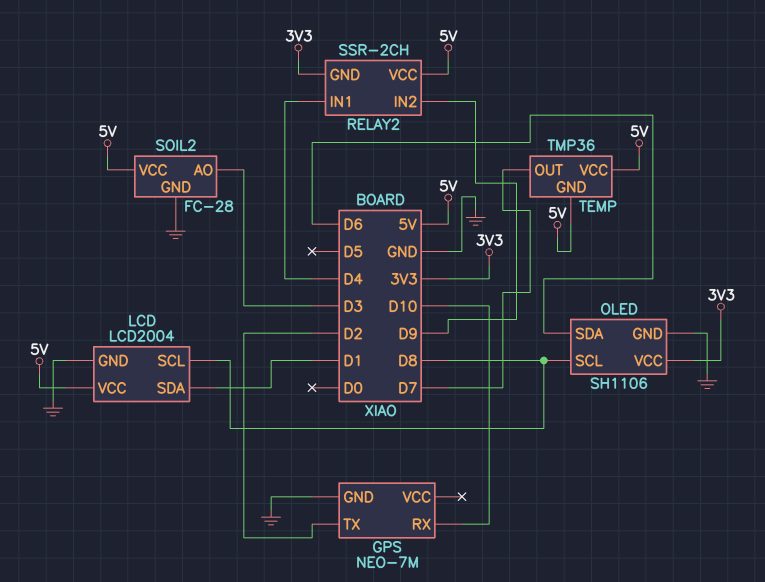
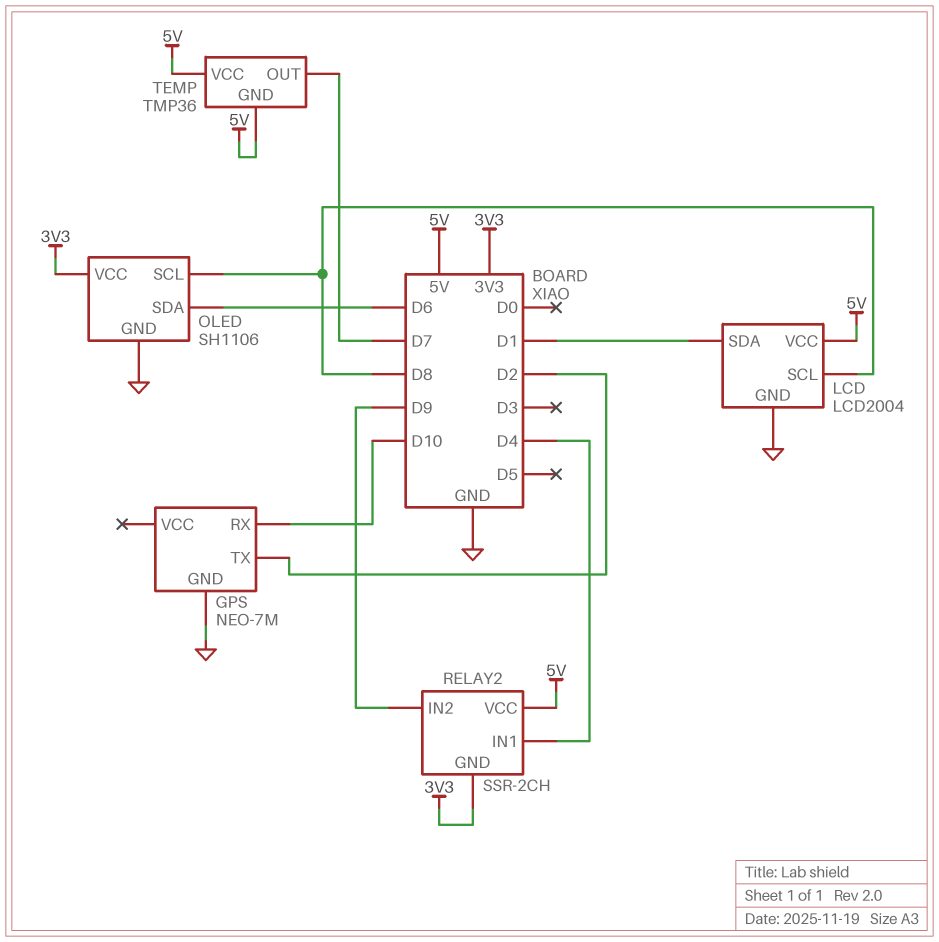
SOIL2: FC-28 -> none
SOIL2 pin AO: D3 -> none
SOIL2 pin GND: GND -> none
SOIL2 pin VCC: 5V -> none

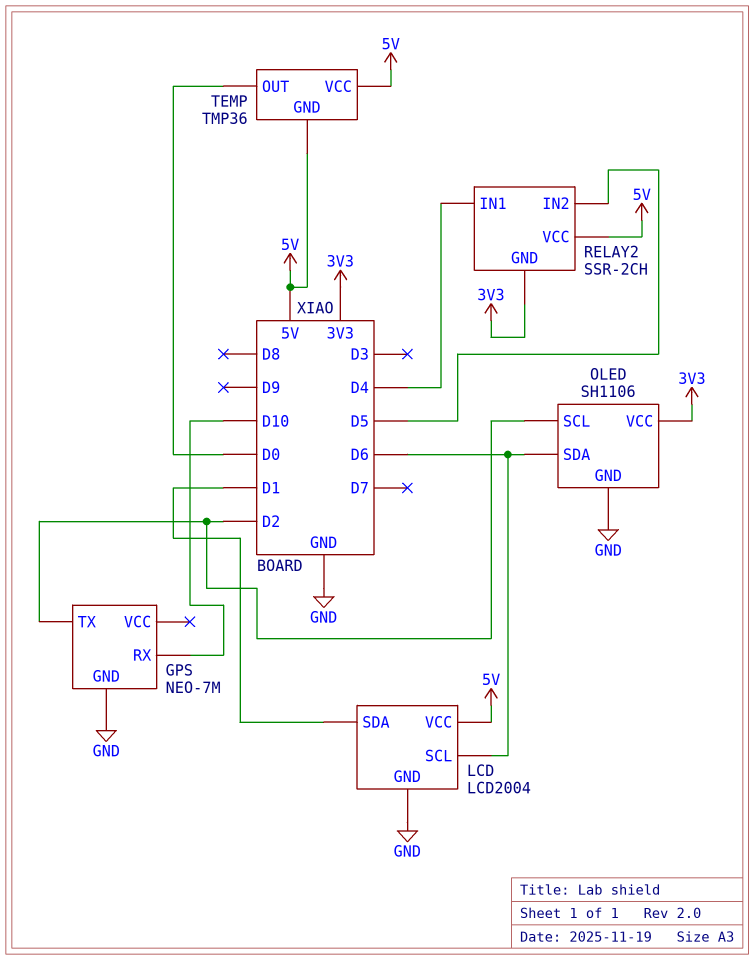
LCD pin SCL: D8 -> D6
OLED pin SCL: D8 -> D2
RELAY2 pin IN2: D9 -> D5
TEMP pin OUT: D7 -> D0

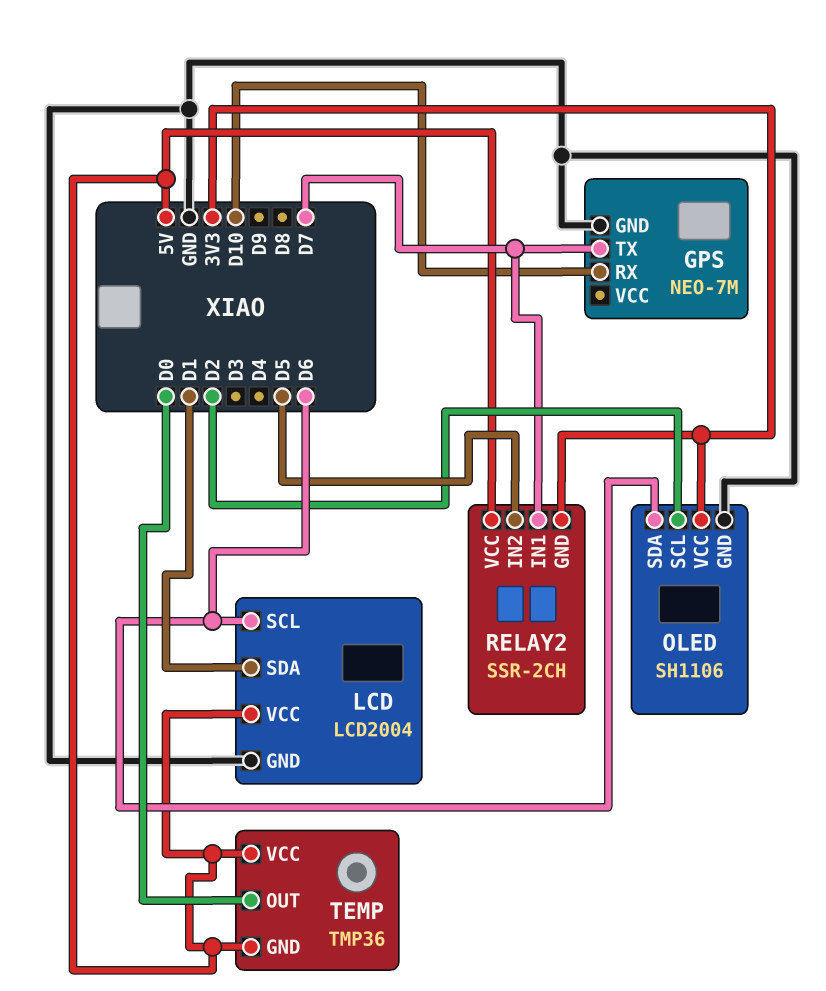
GPS pin TX: D2 -> D7
RELAY2 pin IN1: D4 -> D7

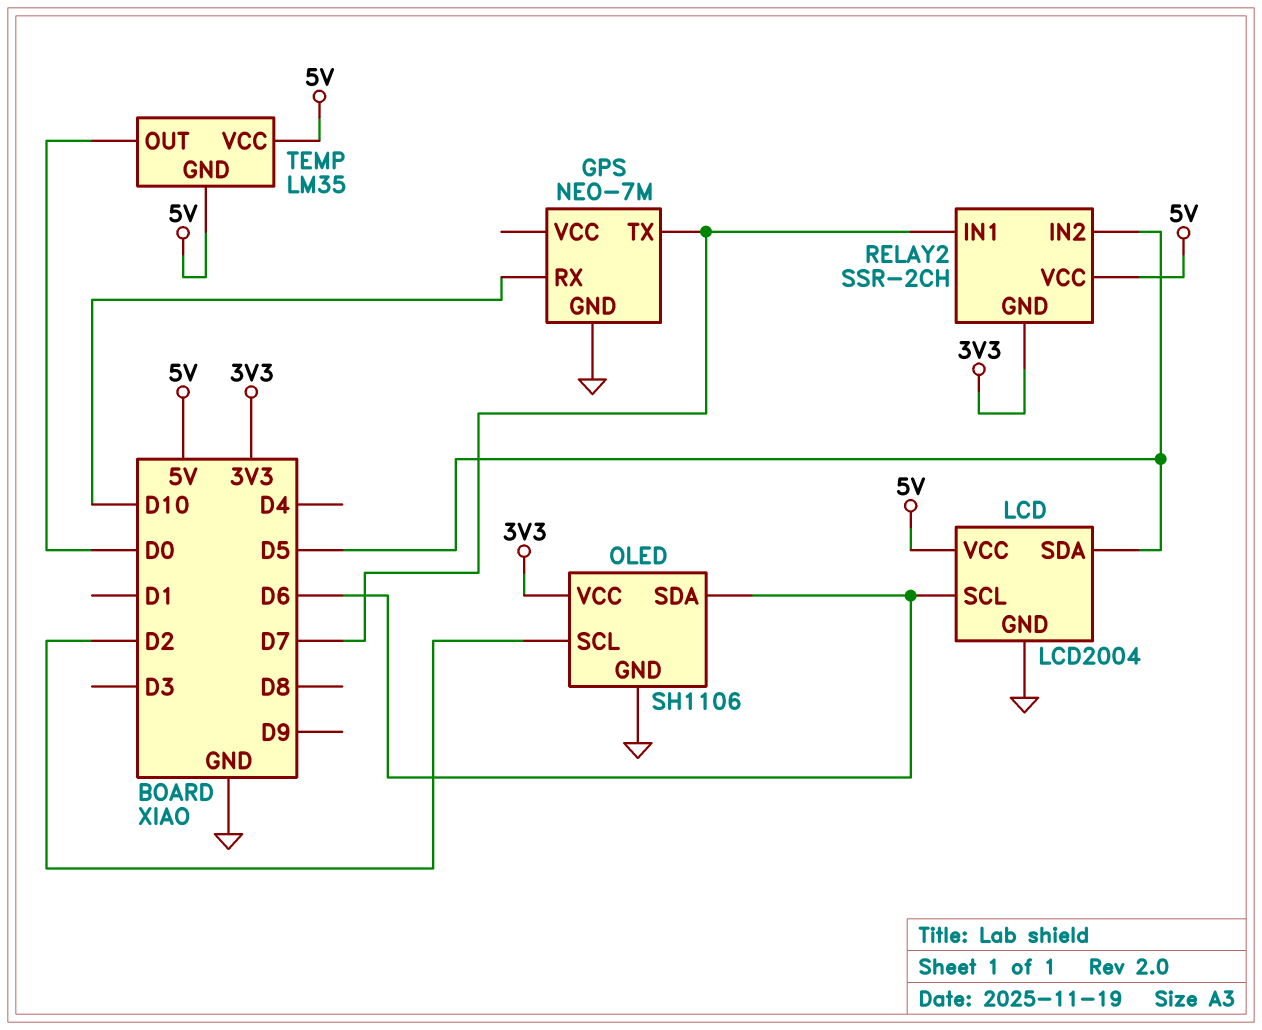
LCD pin SDA: D1 -> D5
TEMP: TMP36 -> LM35

